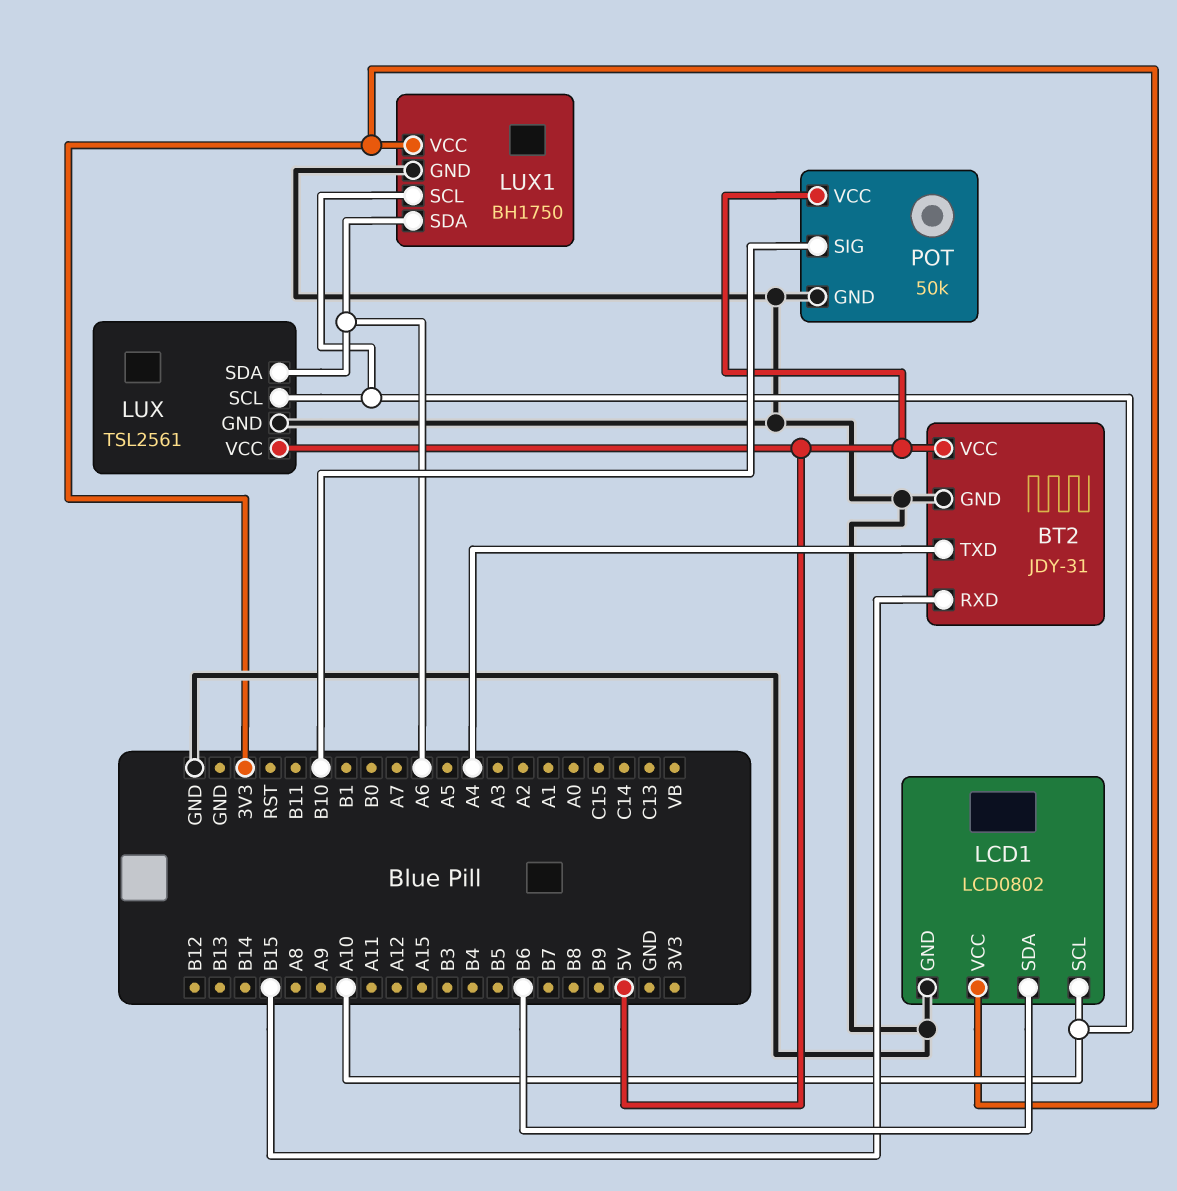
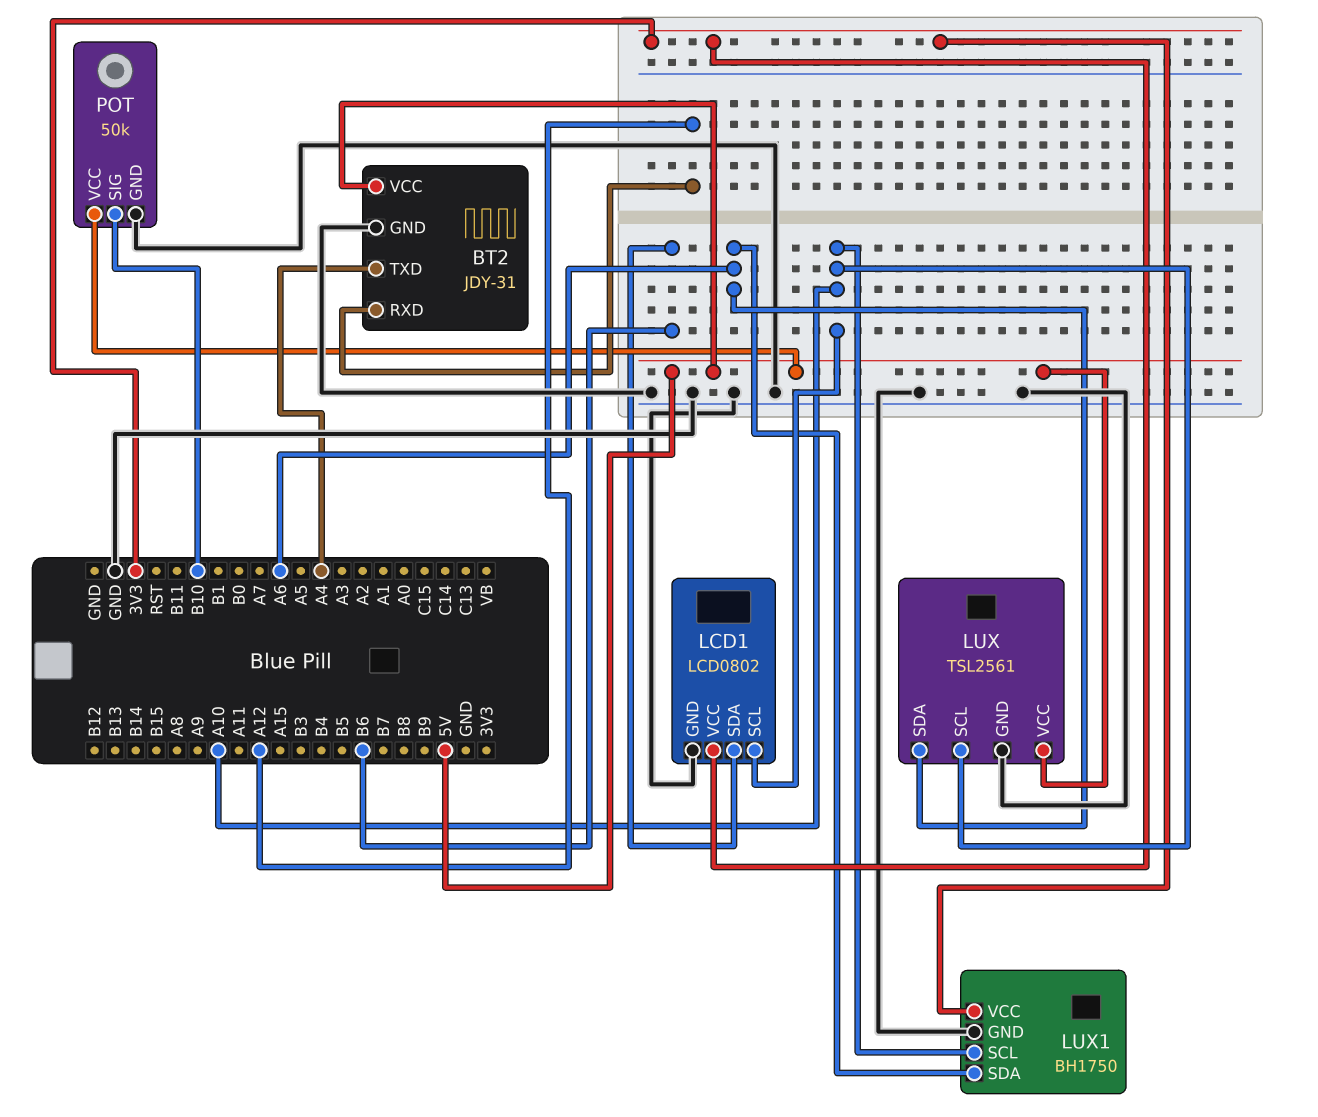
BT2 pin RXD: B15 -> A12

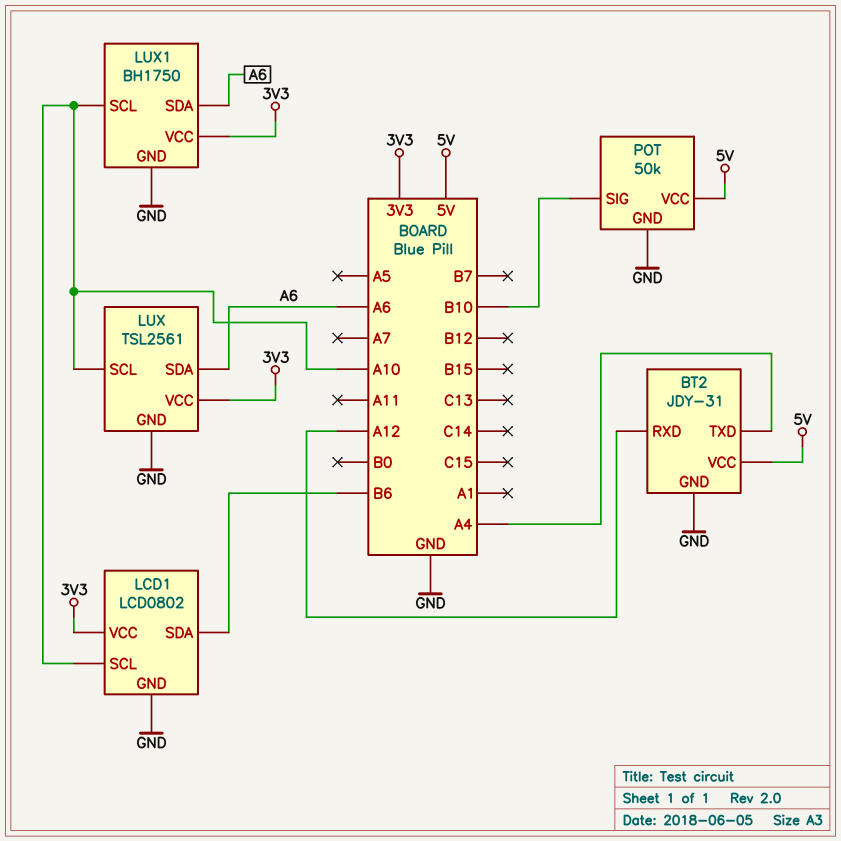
LUX pin VCC: 5V -> 3V3

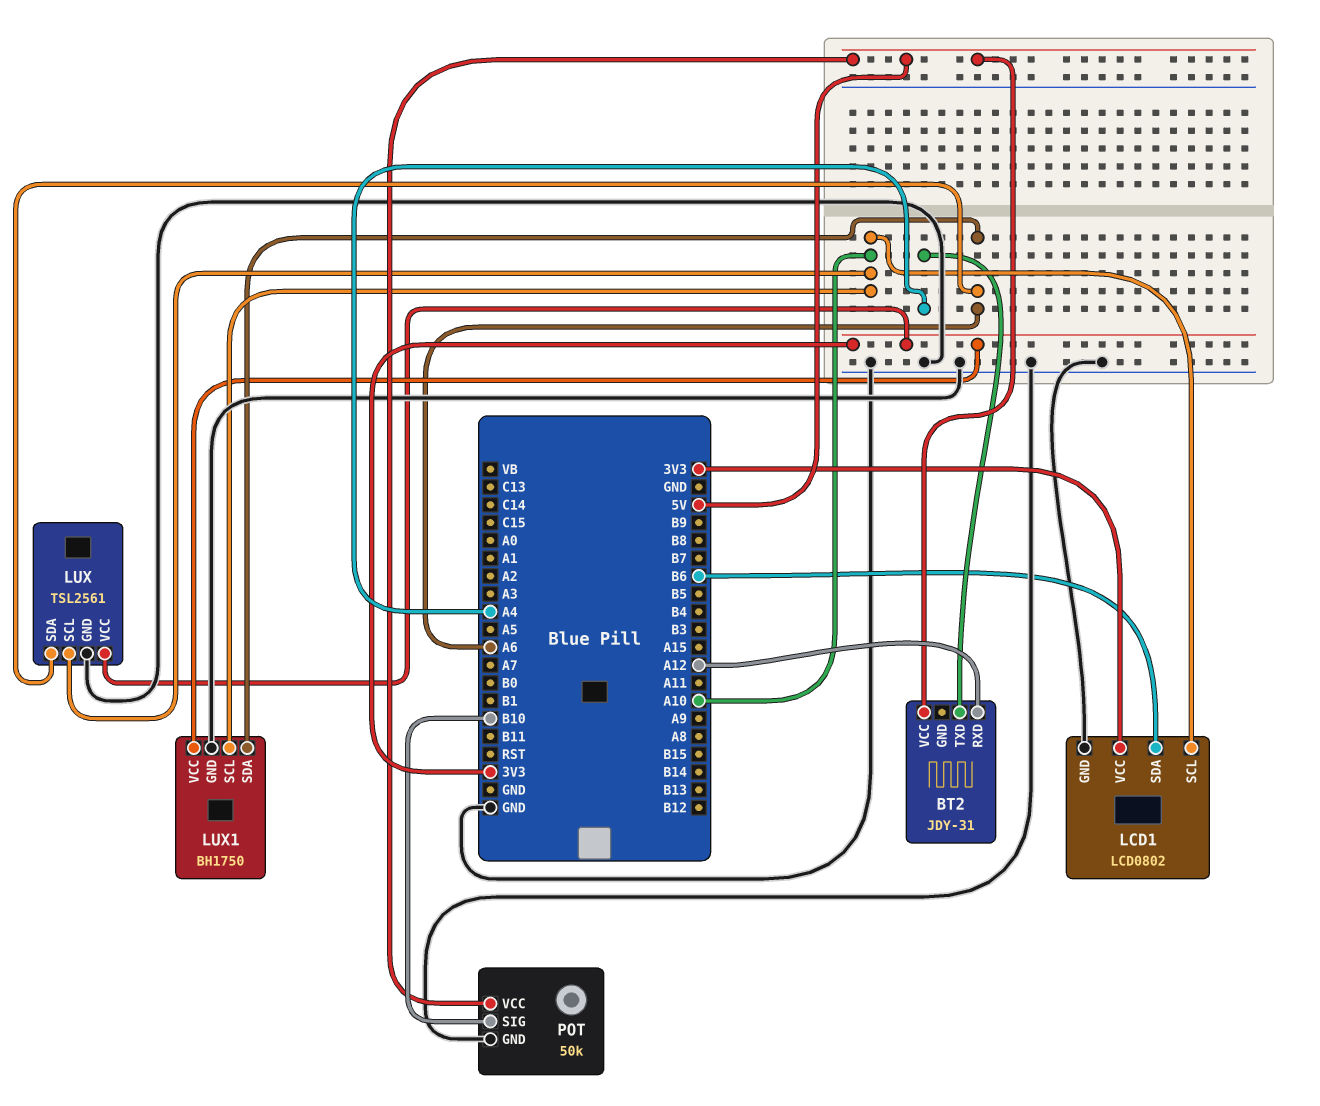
BT2 pin GND: GND -> none

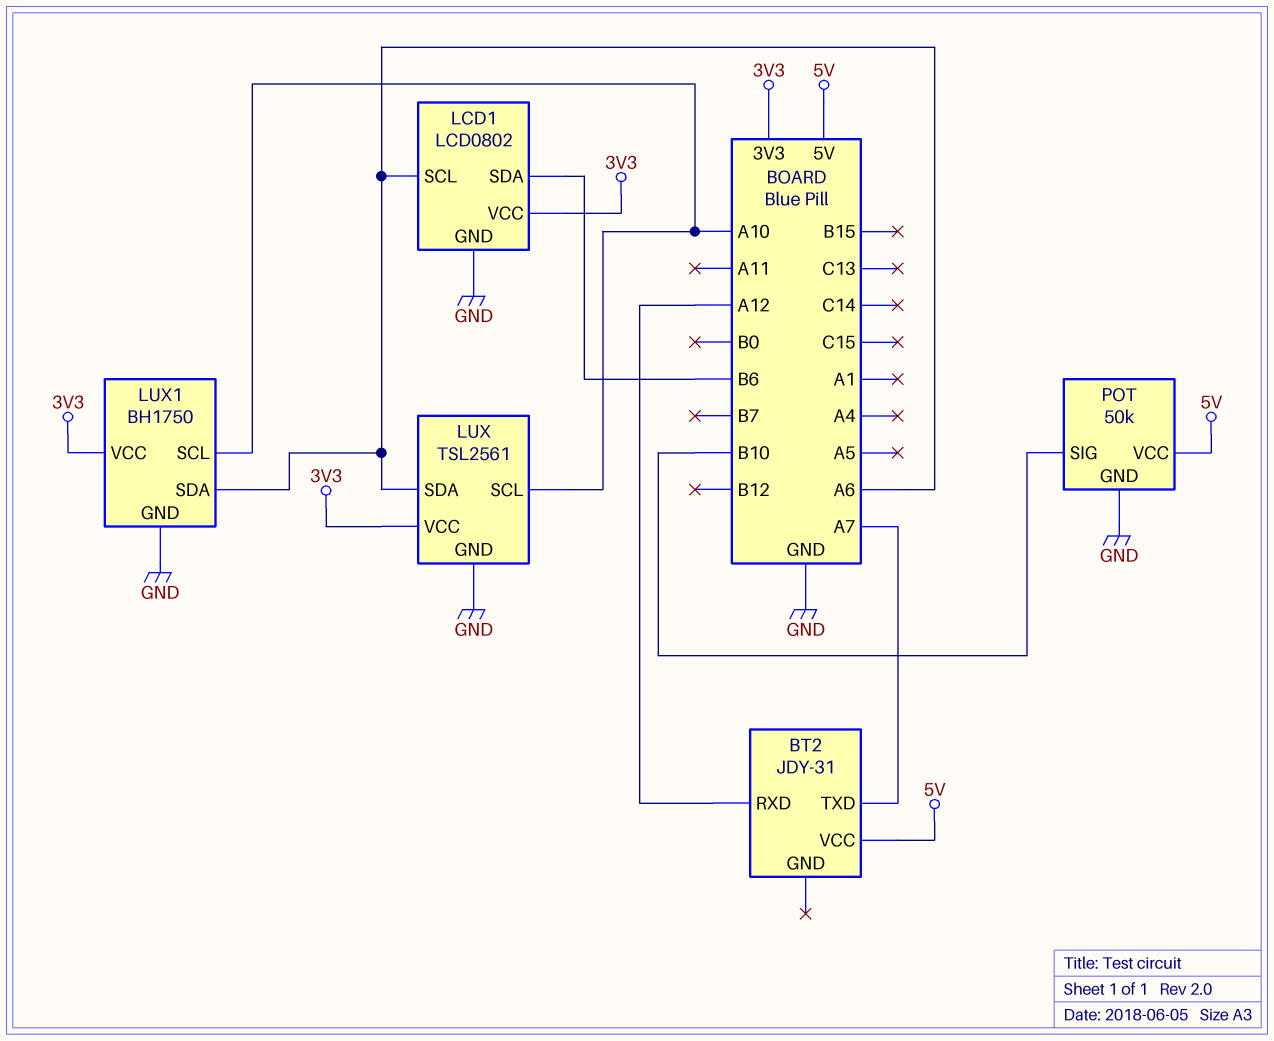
BT2 pin TXD: A4 -> A7
LCD1 pin SCL: A10 -> A6

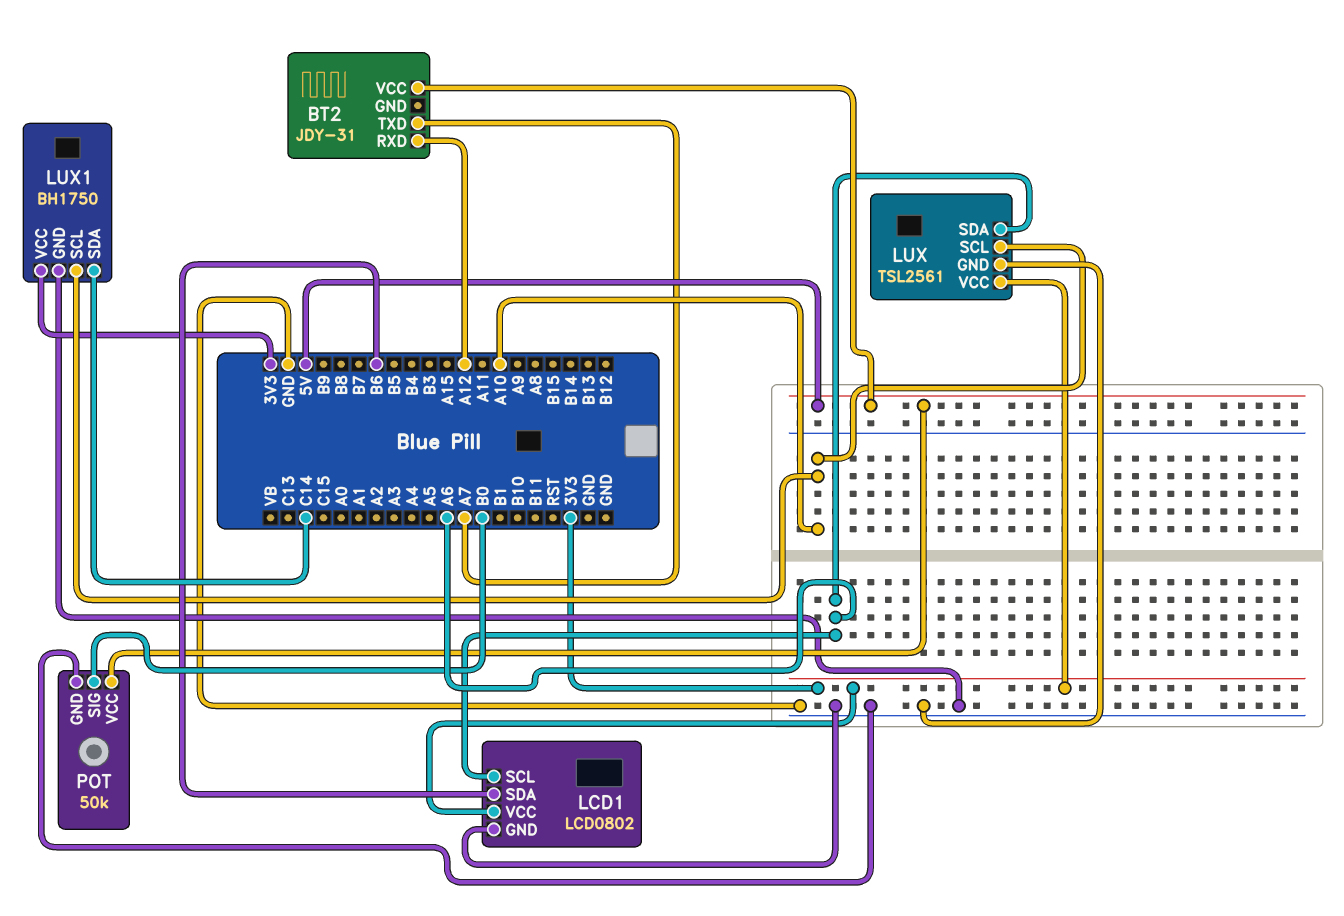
LUX1 pin SDA: A6 -> C14
POT pin SIG: B10 -> B0

